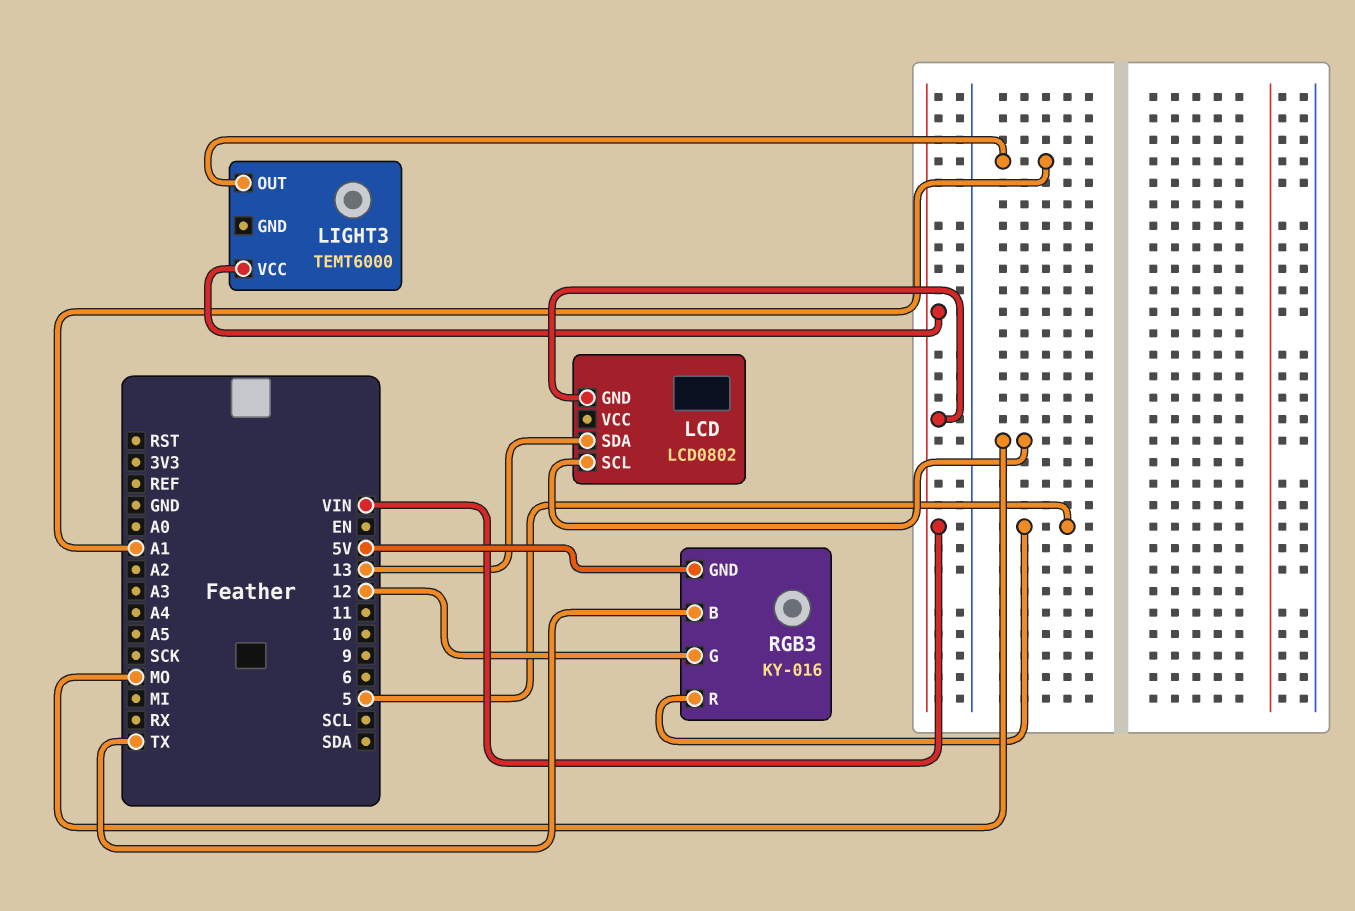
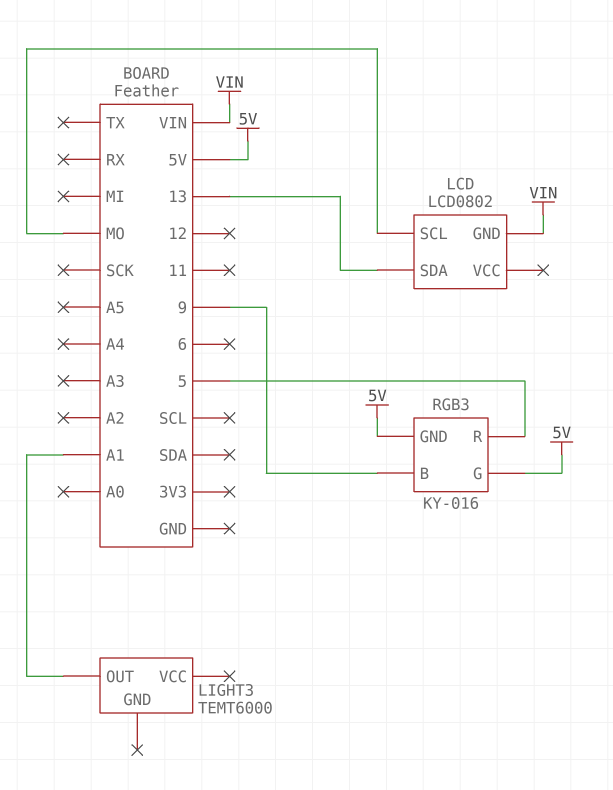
LIGHT3 pin VCC: VIN -> none
RGB3 pin B: TX -> 9
RGB3 pin G: 12 -> 5V

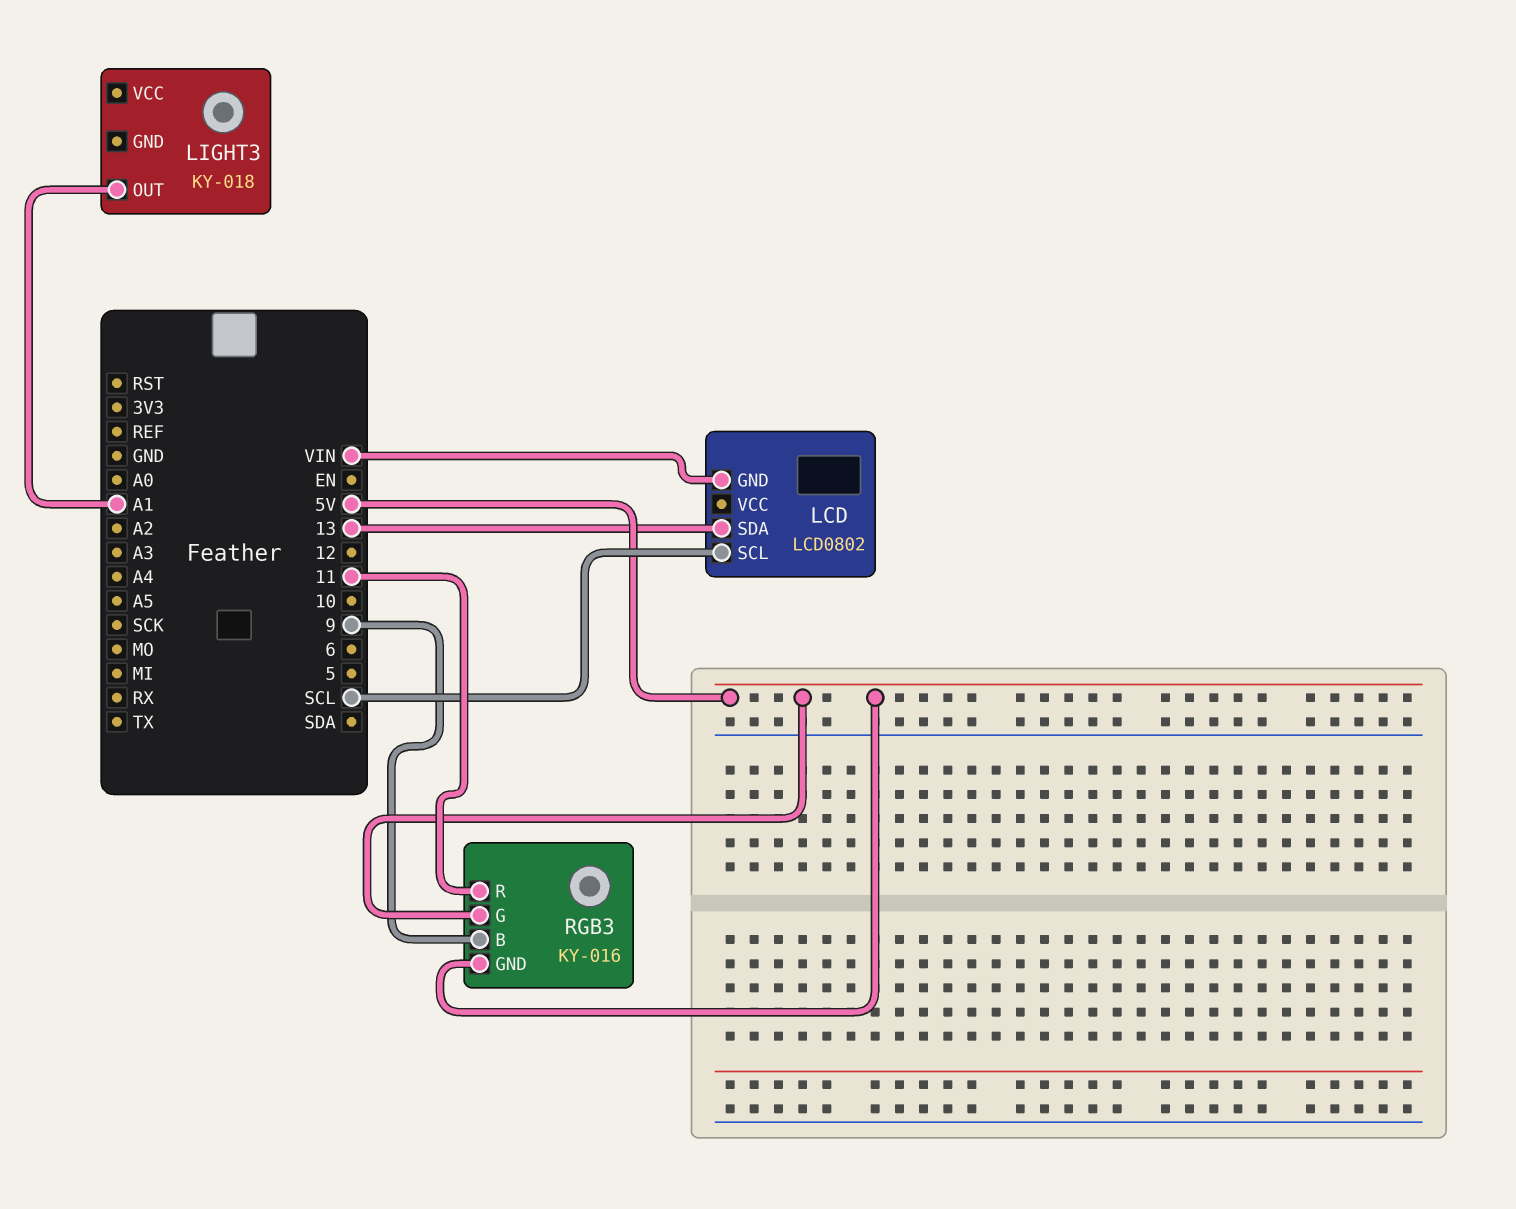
LCD pin SCL: MO -> SCL
LIGHT3: TEMT6000 -> KY-018
RGB3 pin R: 5 -> 11

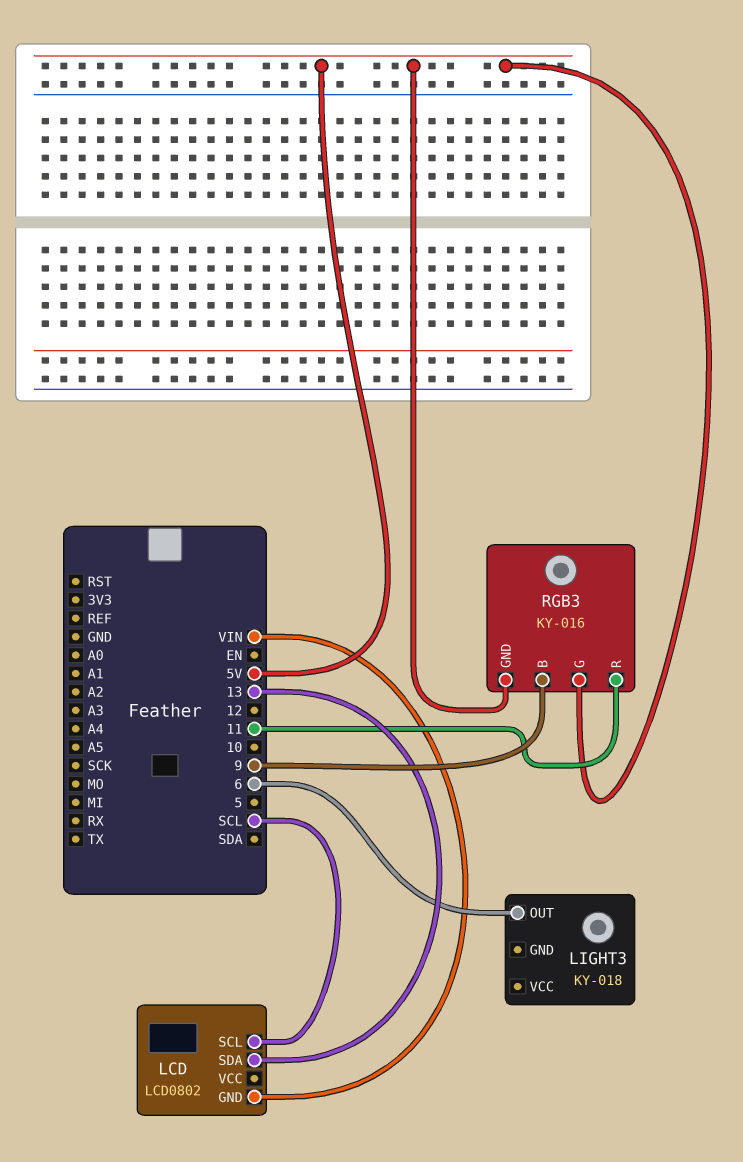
LIGHT3 pin OUT: A1 -> 6

